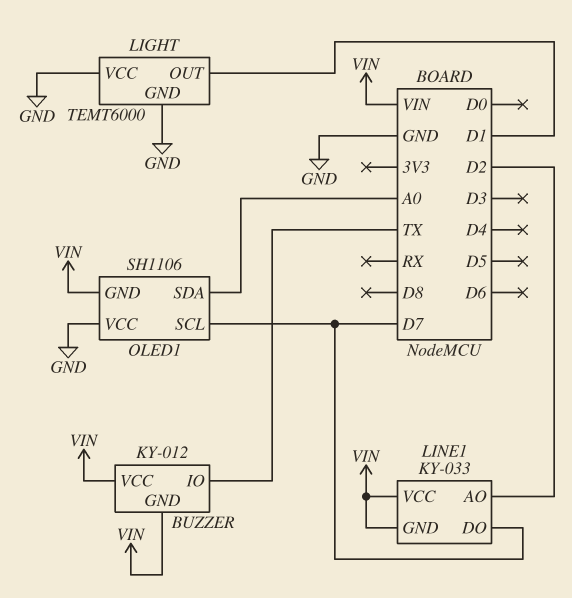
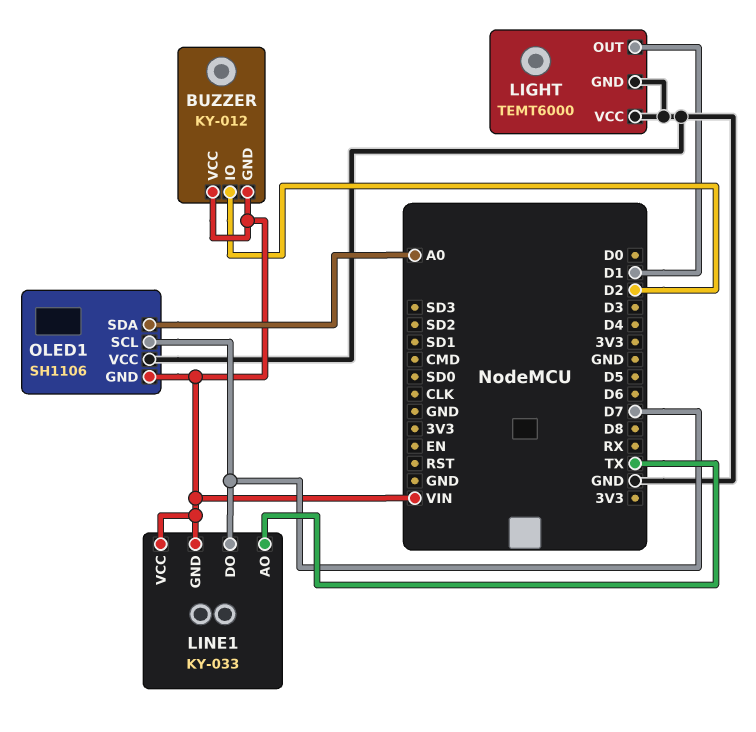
BUZZER pin IO: TX -> D2
LINE1 pin AO: D2 -> TX

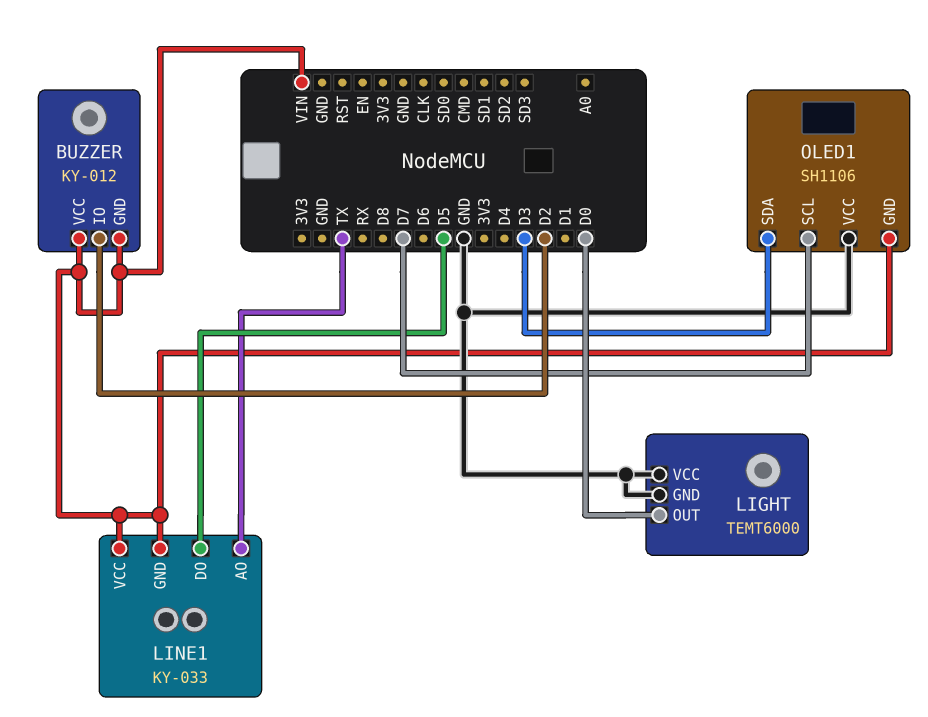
LIGHT pin OUT: D1 -> D0
LINE1 pin DO: D7 -> D5
OLED1 pin SDA: A0 -> D3

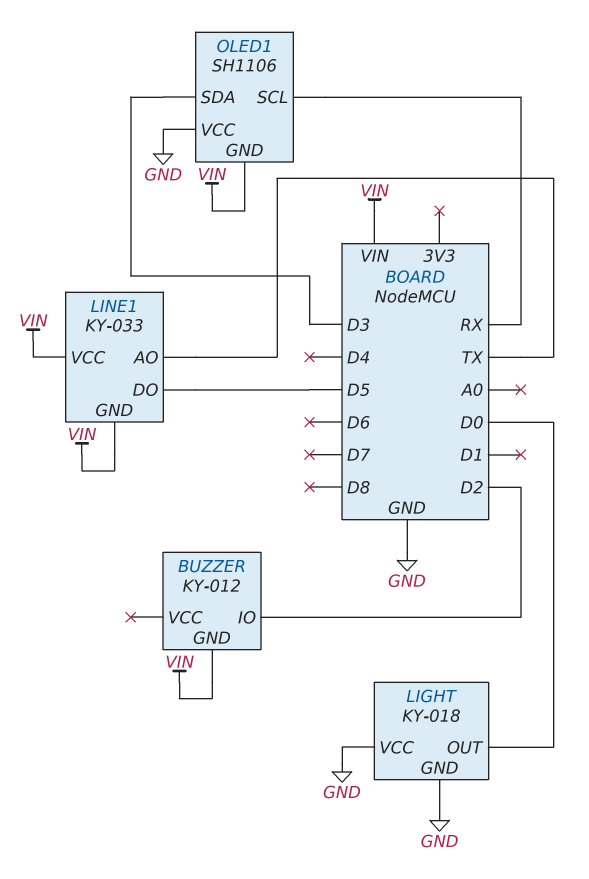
BUZZER pin VCC: VIN -> none
LIGHT: TEMT6000 -> KY-018
OLED1 pin SCL: D7 -> RX

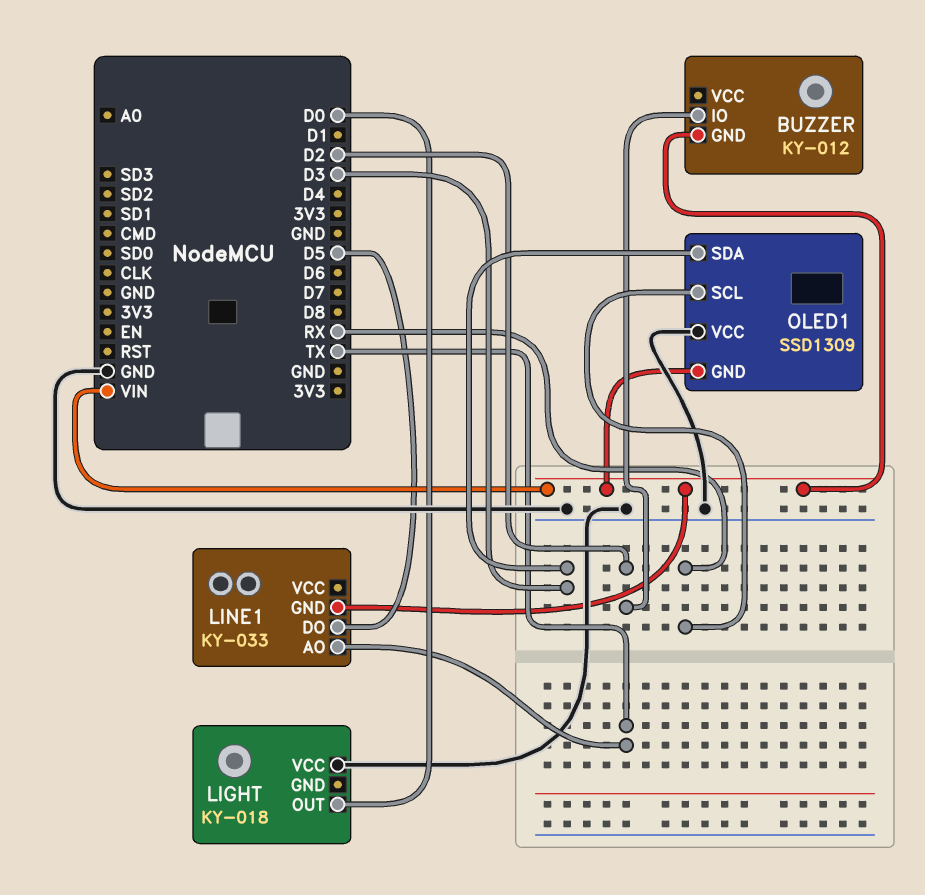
LIGHT pin GND: GND -> none
LINE1 pin VCC: VIN -> none
OLED1: SH1106 -> SSD1309

